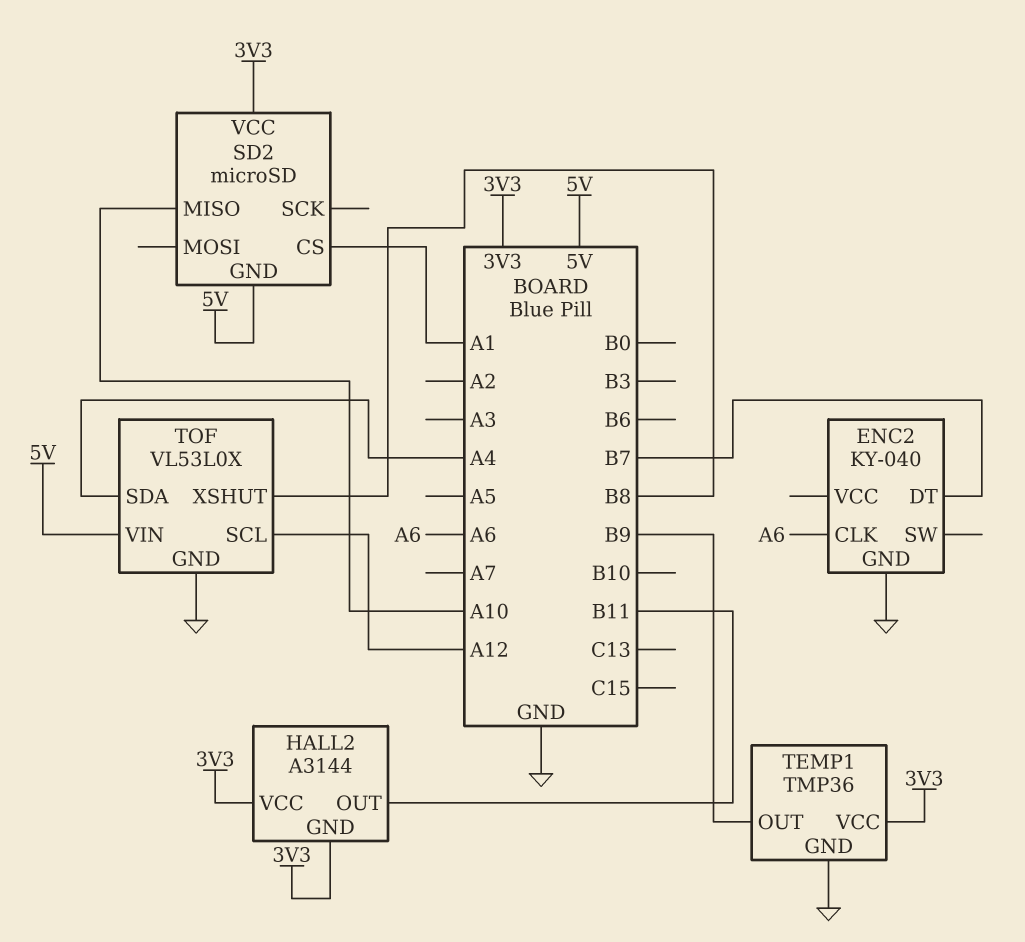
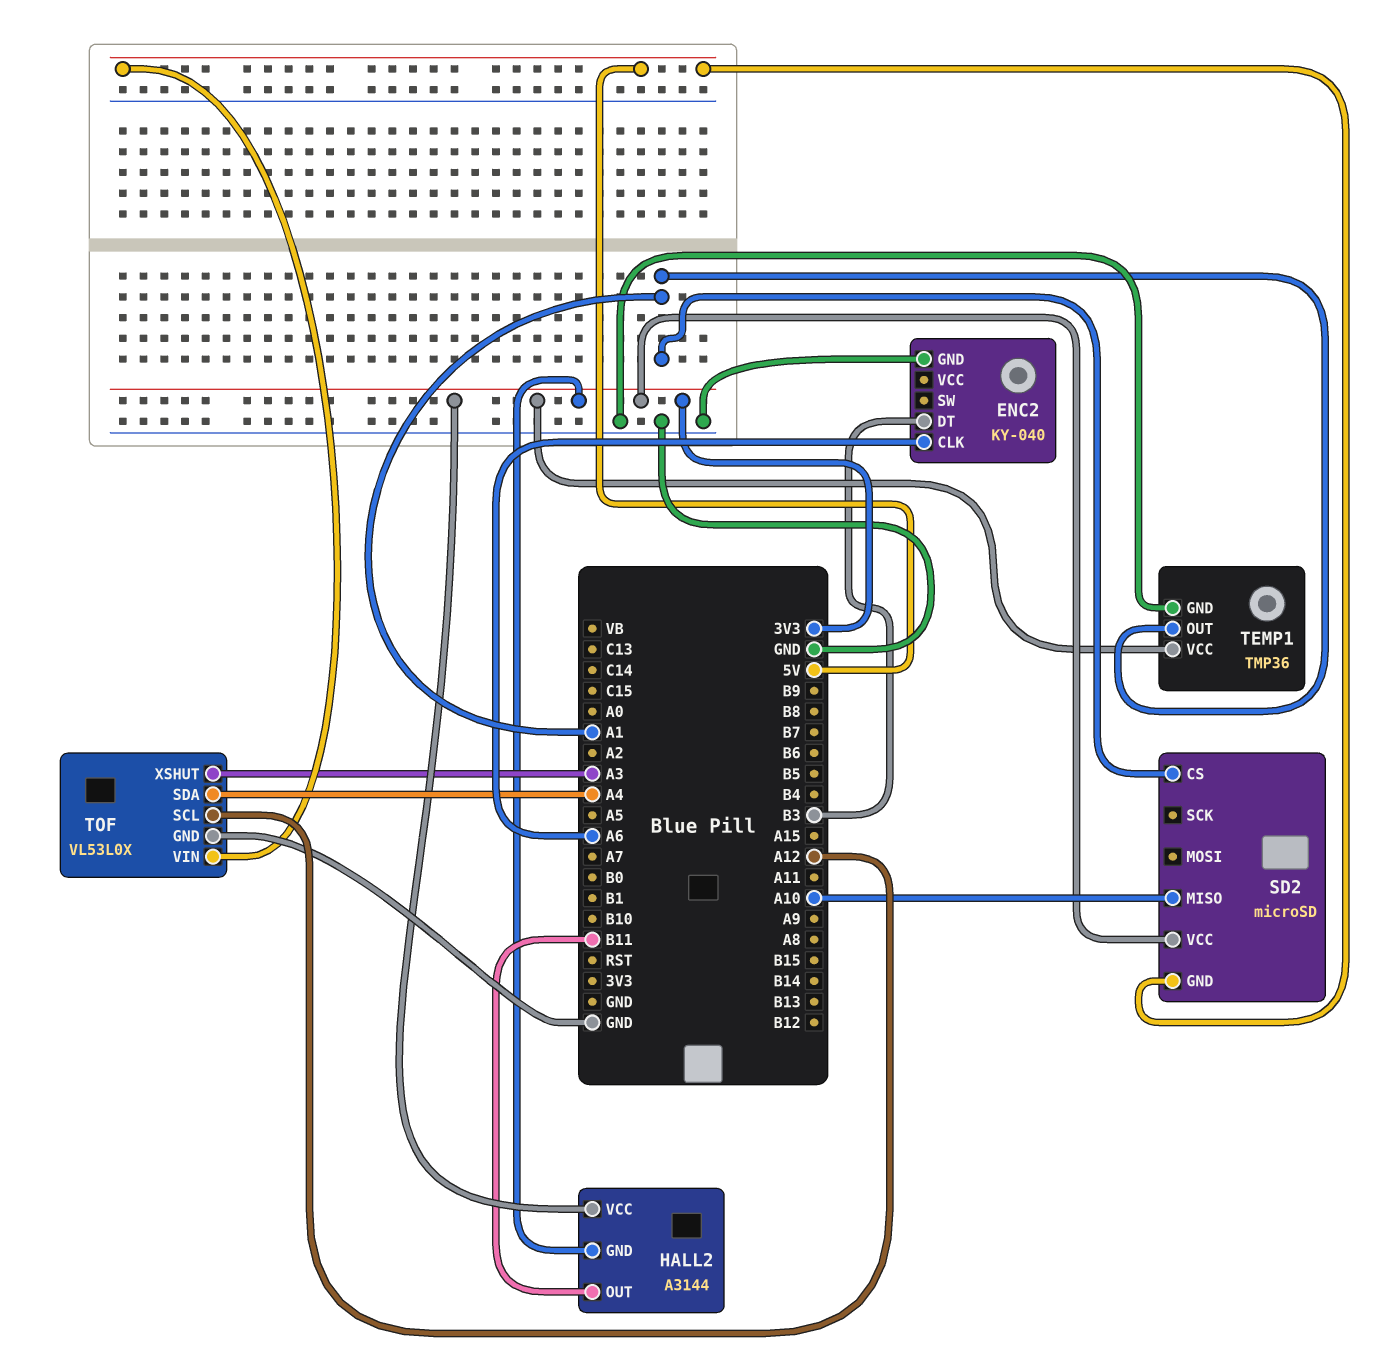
ENC2 pin DT: B7 -> B3
TEMP1 pin OUT: B9 -> A1
TOF pin XSHUT: B8 -> A3

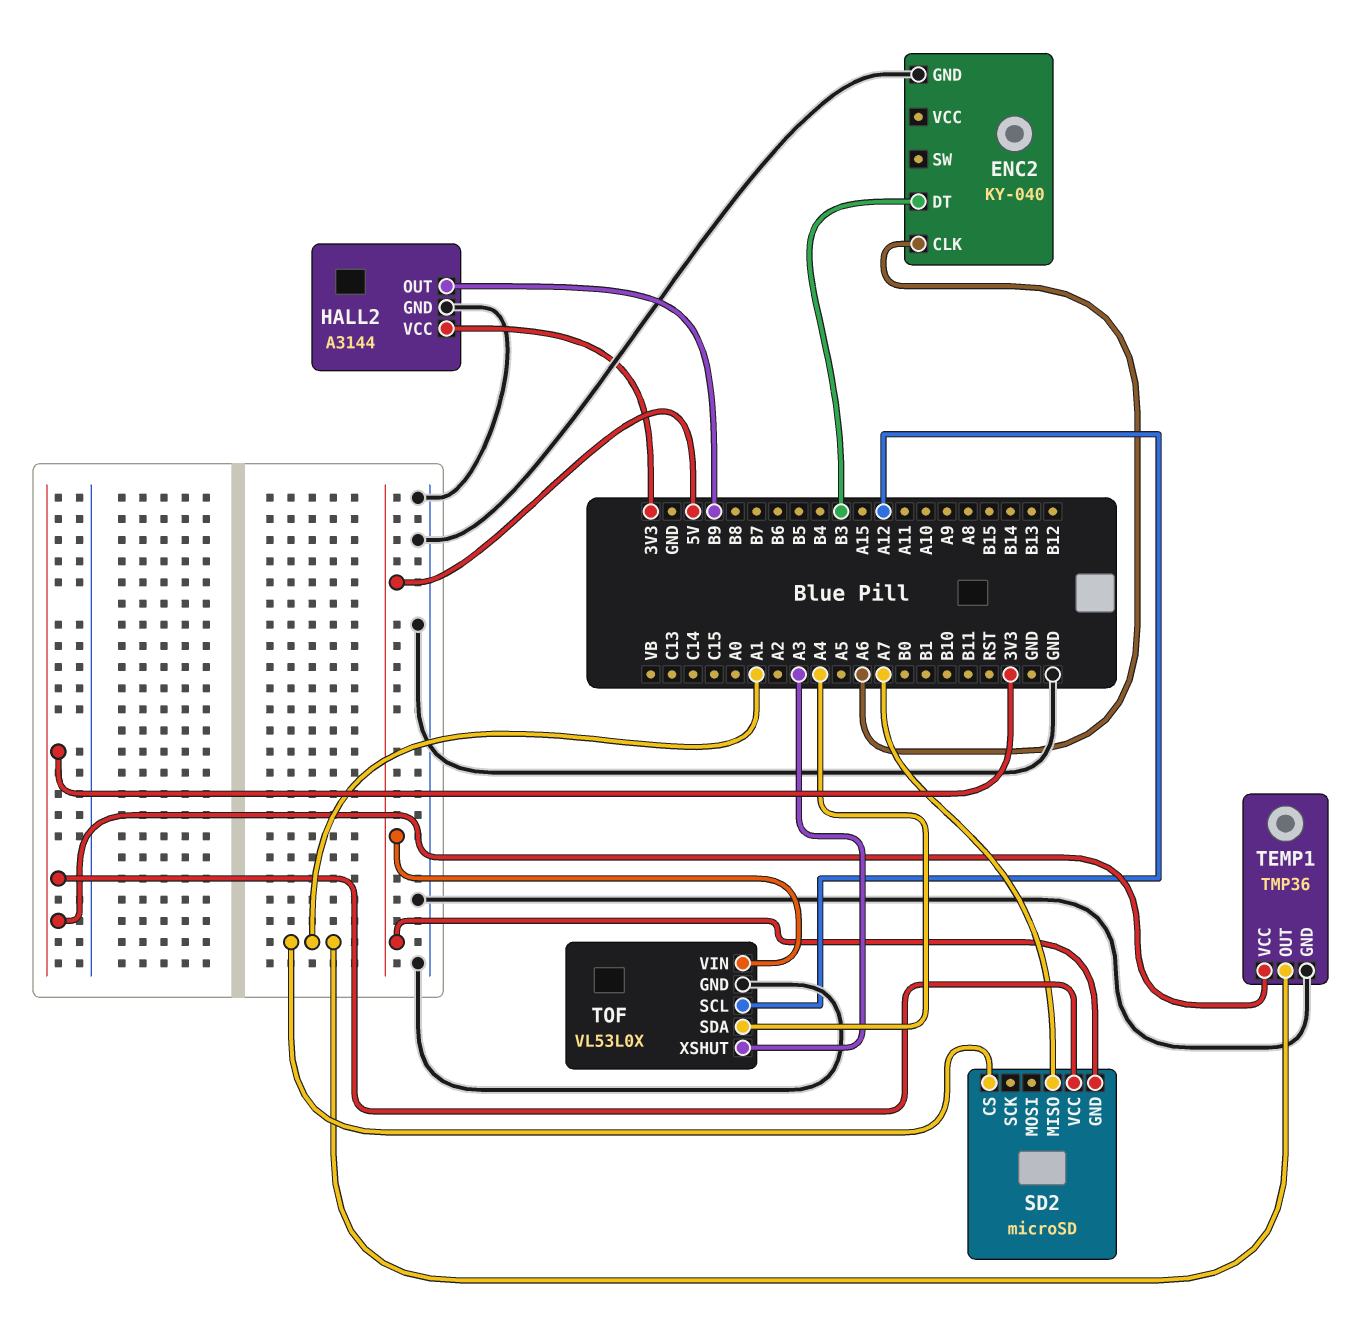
HALL2 pin GND: 3V3 -> GND
HALL2 pin OUT: B11 -> B9
SD2 pin MISO: A10 -> A7

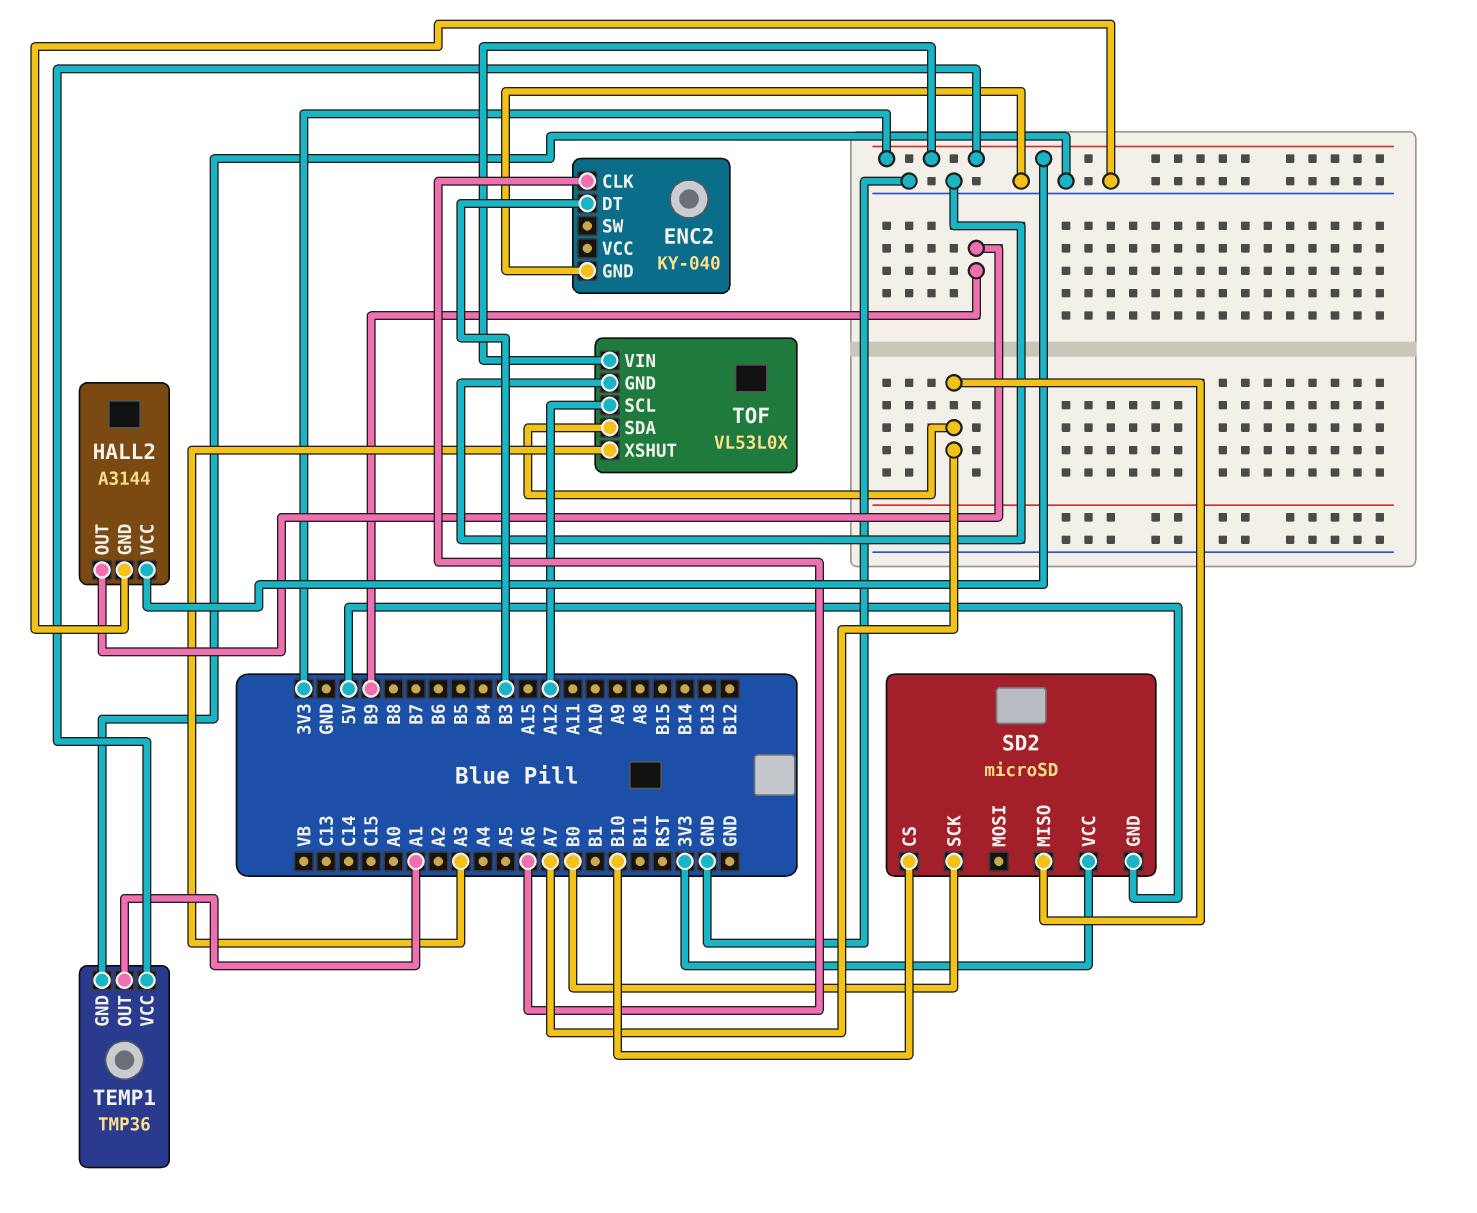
SD2 pin CS: A1 -> B10
SD2 pin SCK: none -> B0
TOF pin SDA: A4 -> A7
TOF pin VIN: 5V -> 3V3

